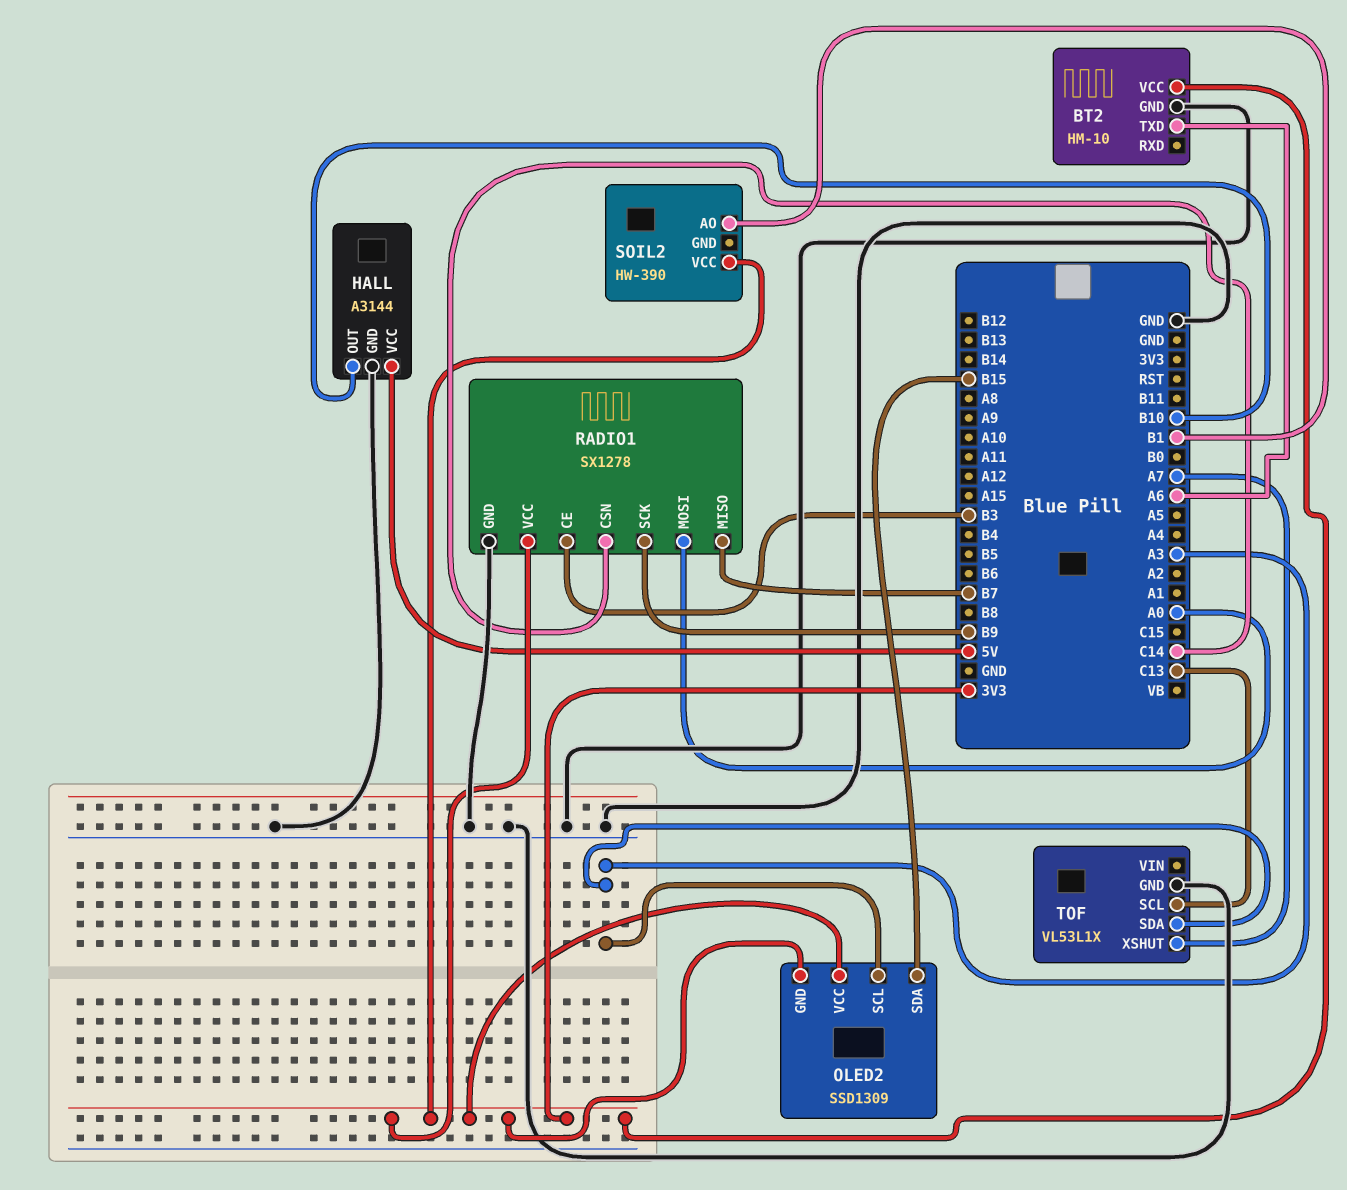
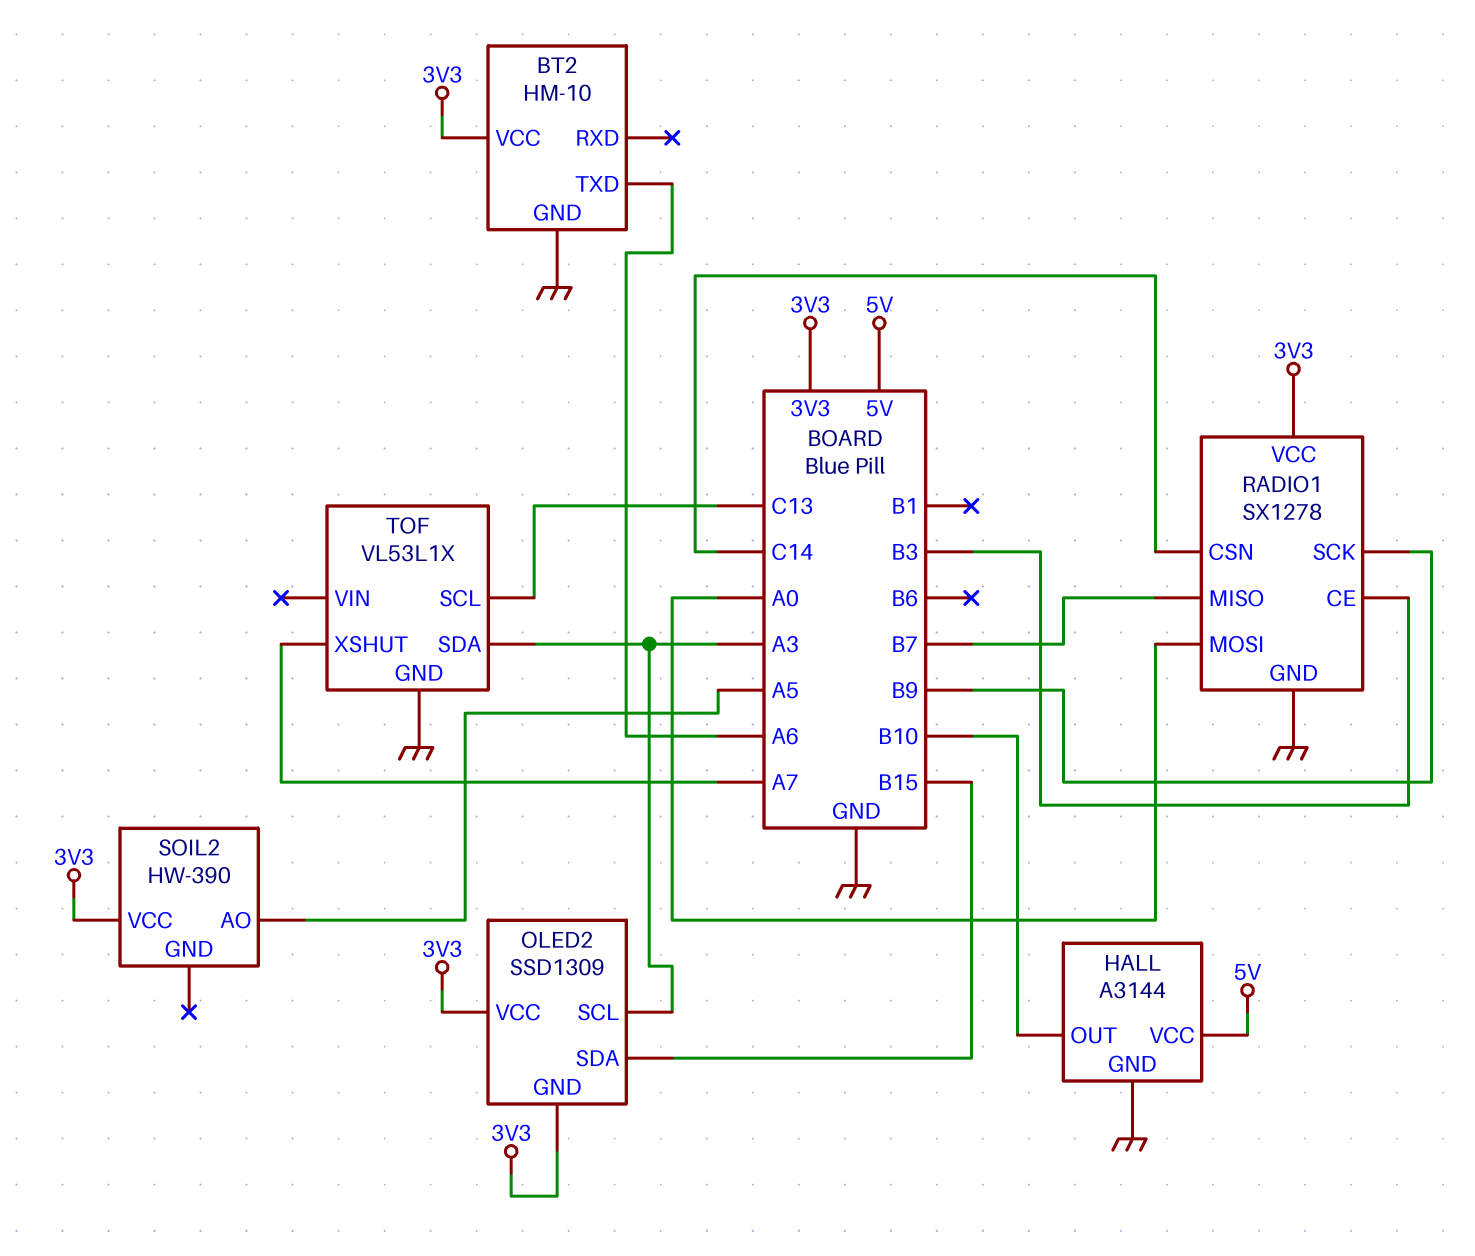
SOIL2 pin AO: B1 -> A5

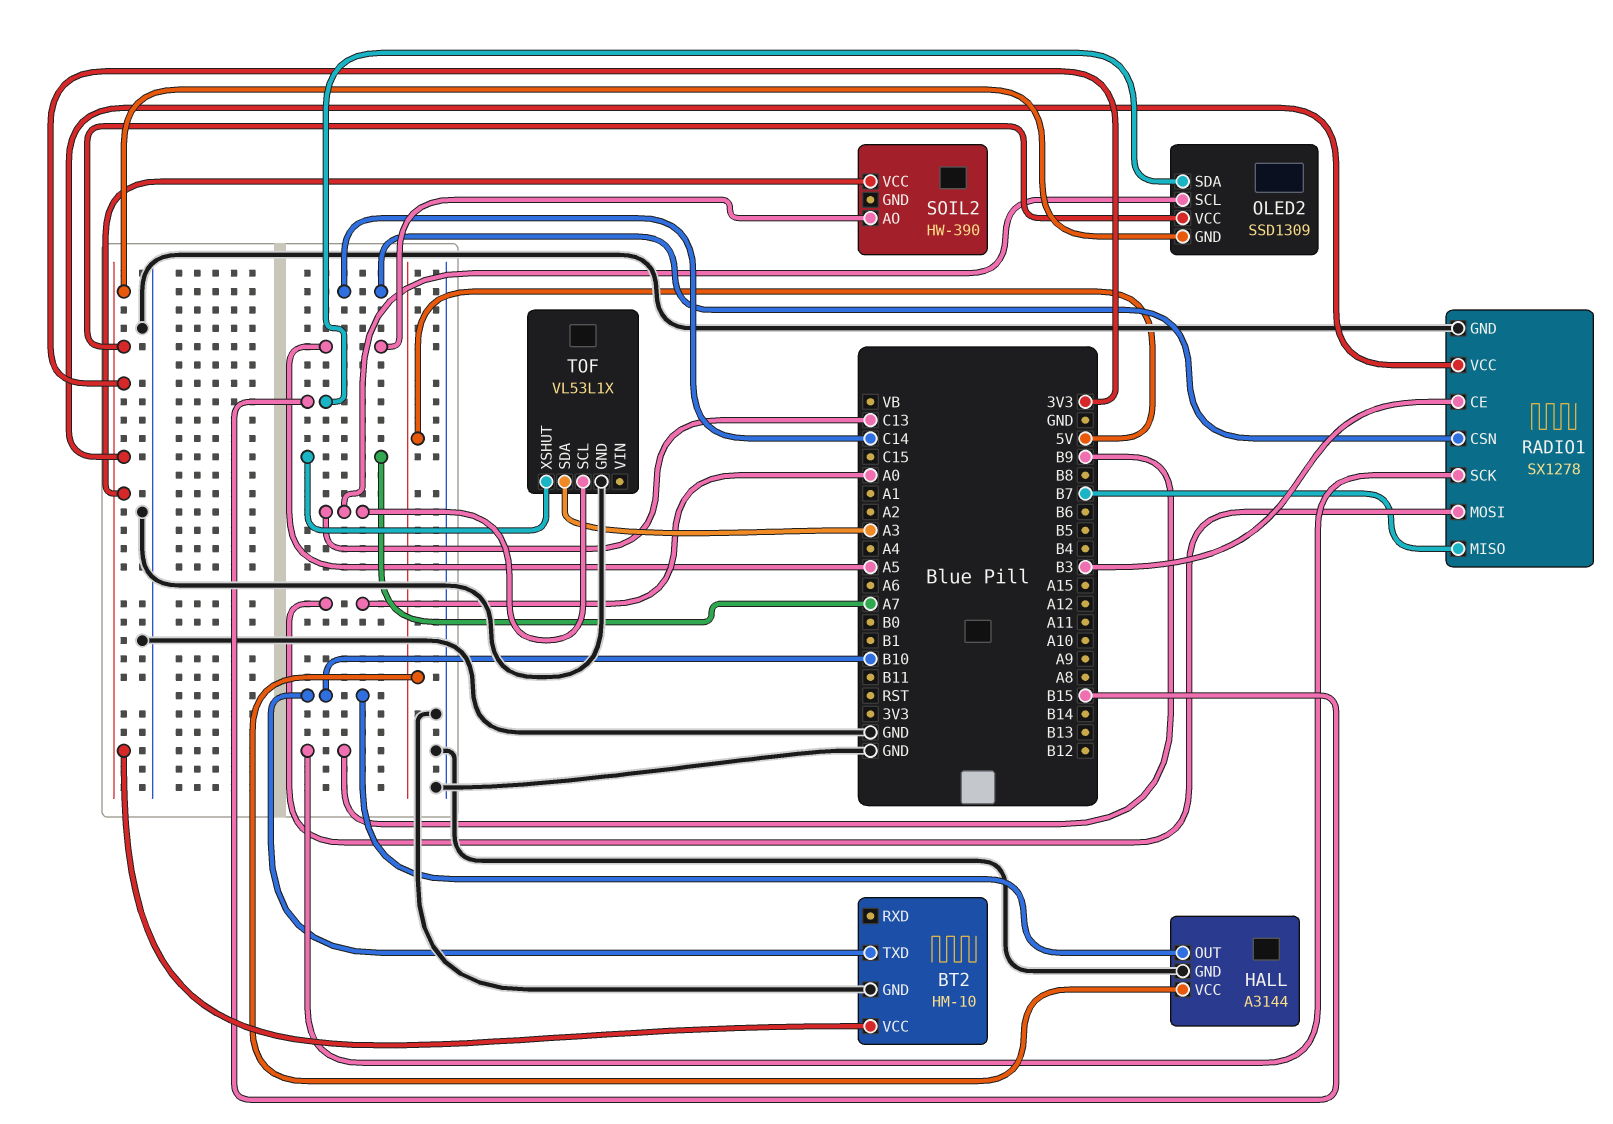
BT2 pin TXD: A6 -> B10
OLED2 pin SCL: A3 -> C13

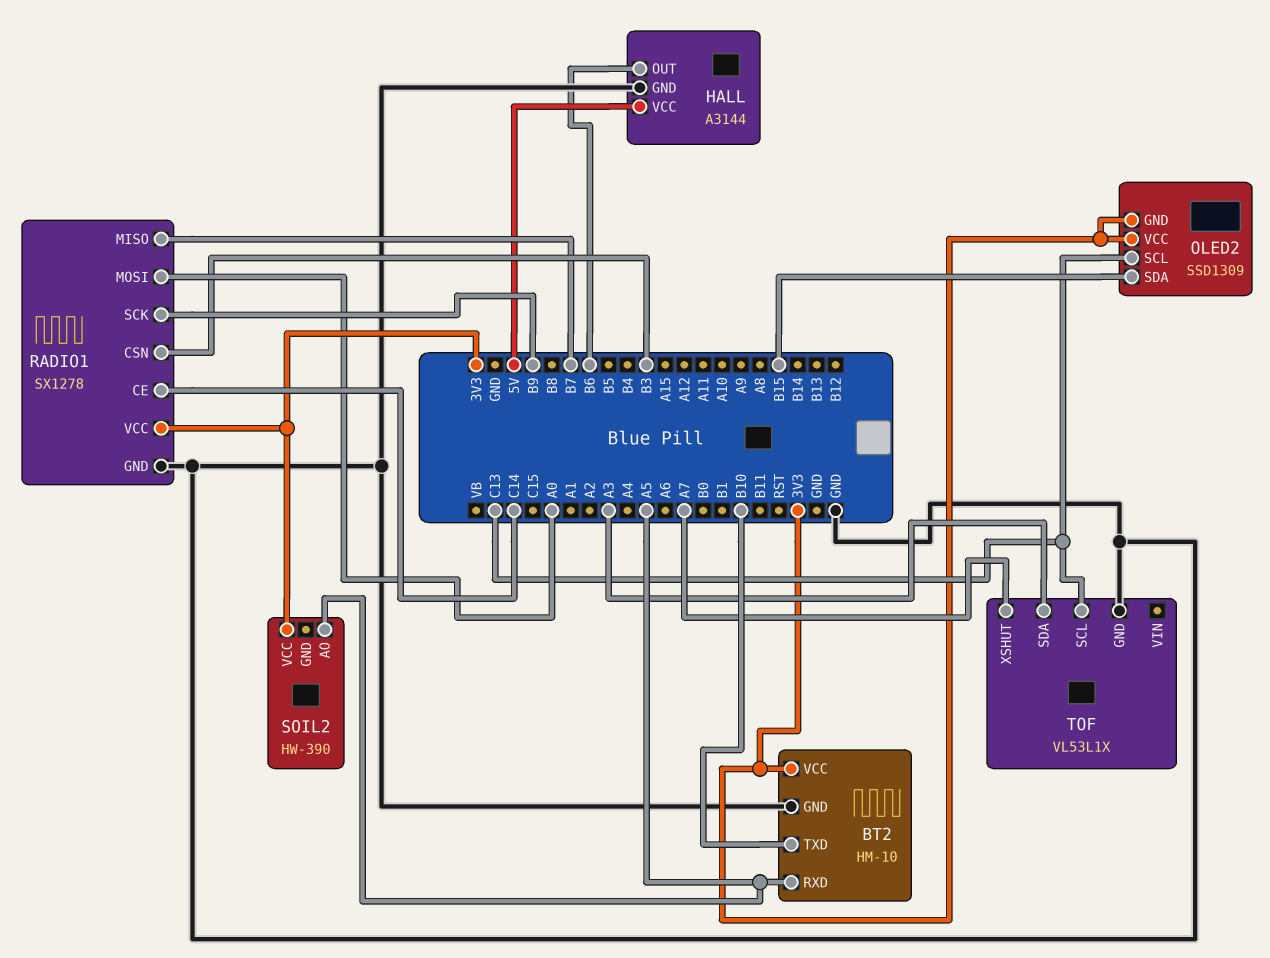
BT2 pin RXD: none -> A5
HALL pin OUT: B10 -> B6
RADIO1 pin CE: B3 -> C14
RADIO1 pin CSN: C14 -> B3

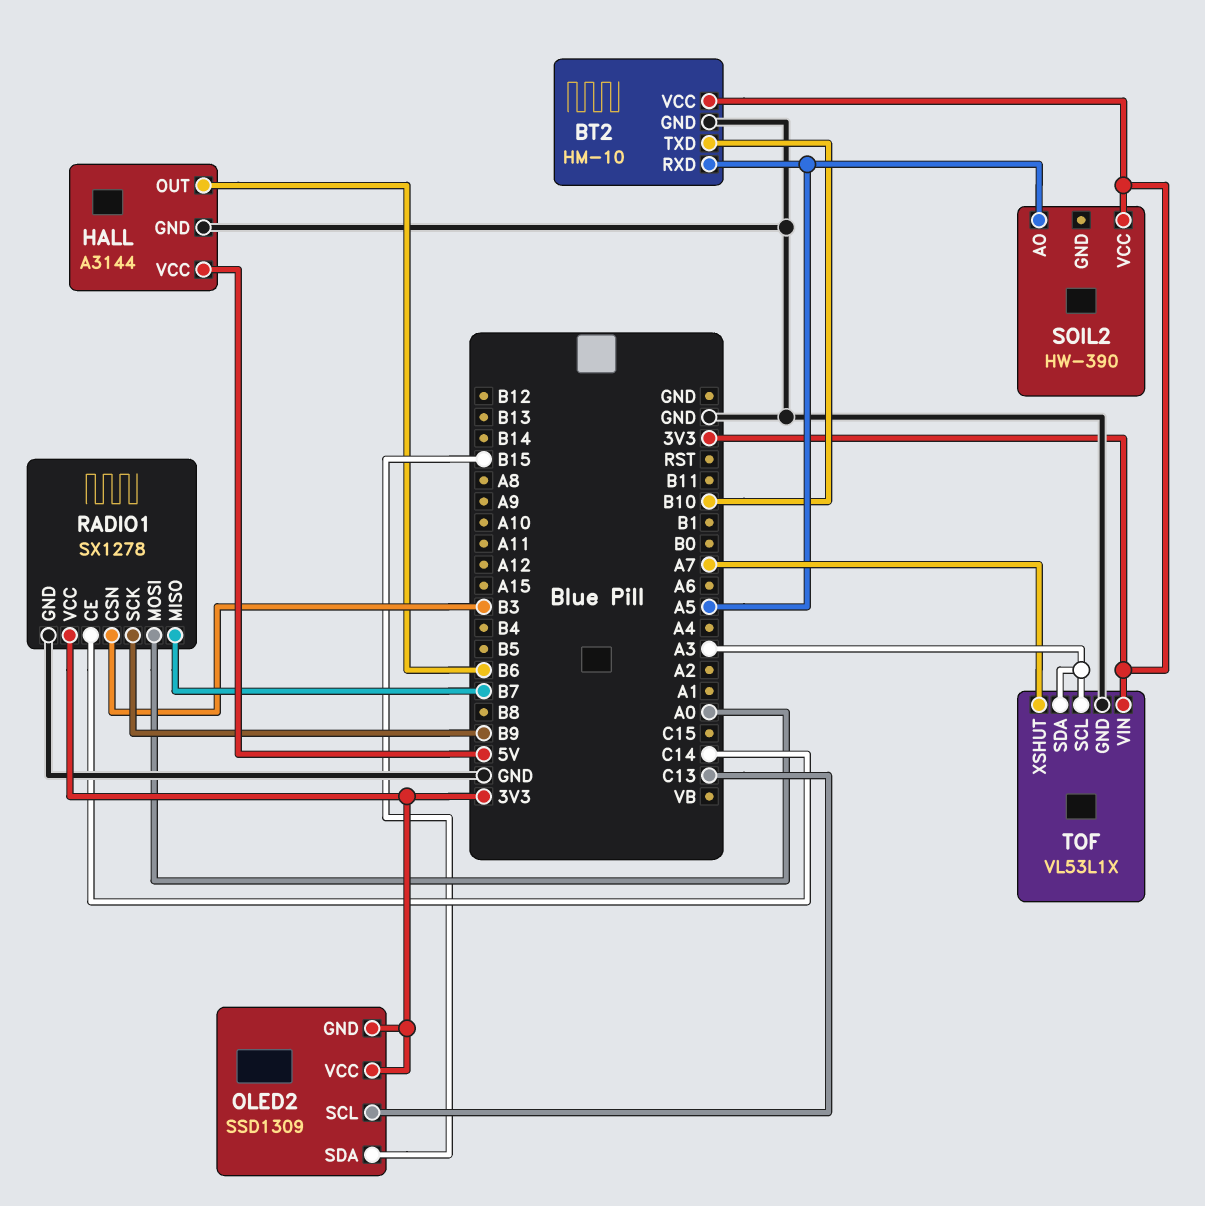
TOF pin SCL: C13 -> A3
TOF pin VIN: none -> 3V3

